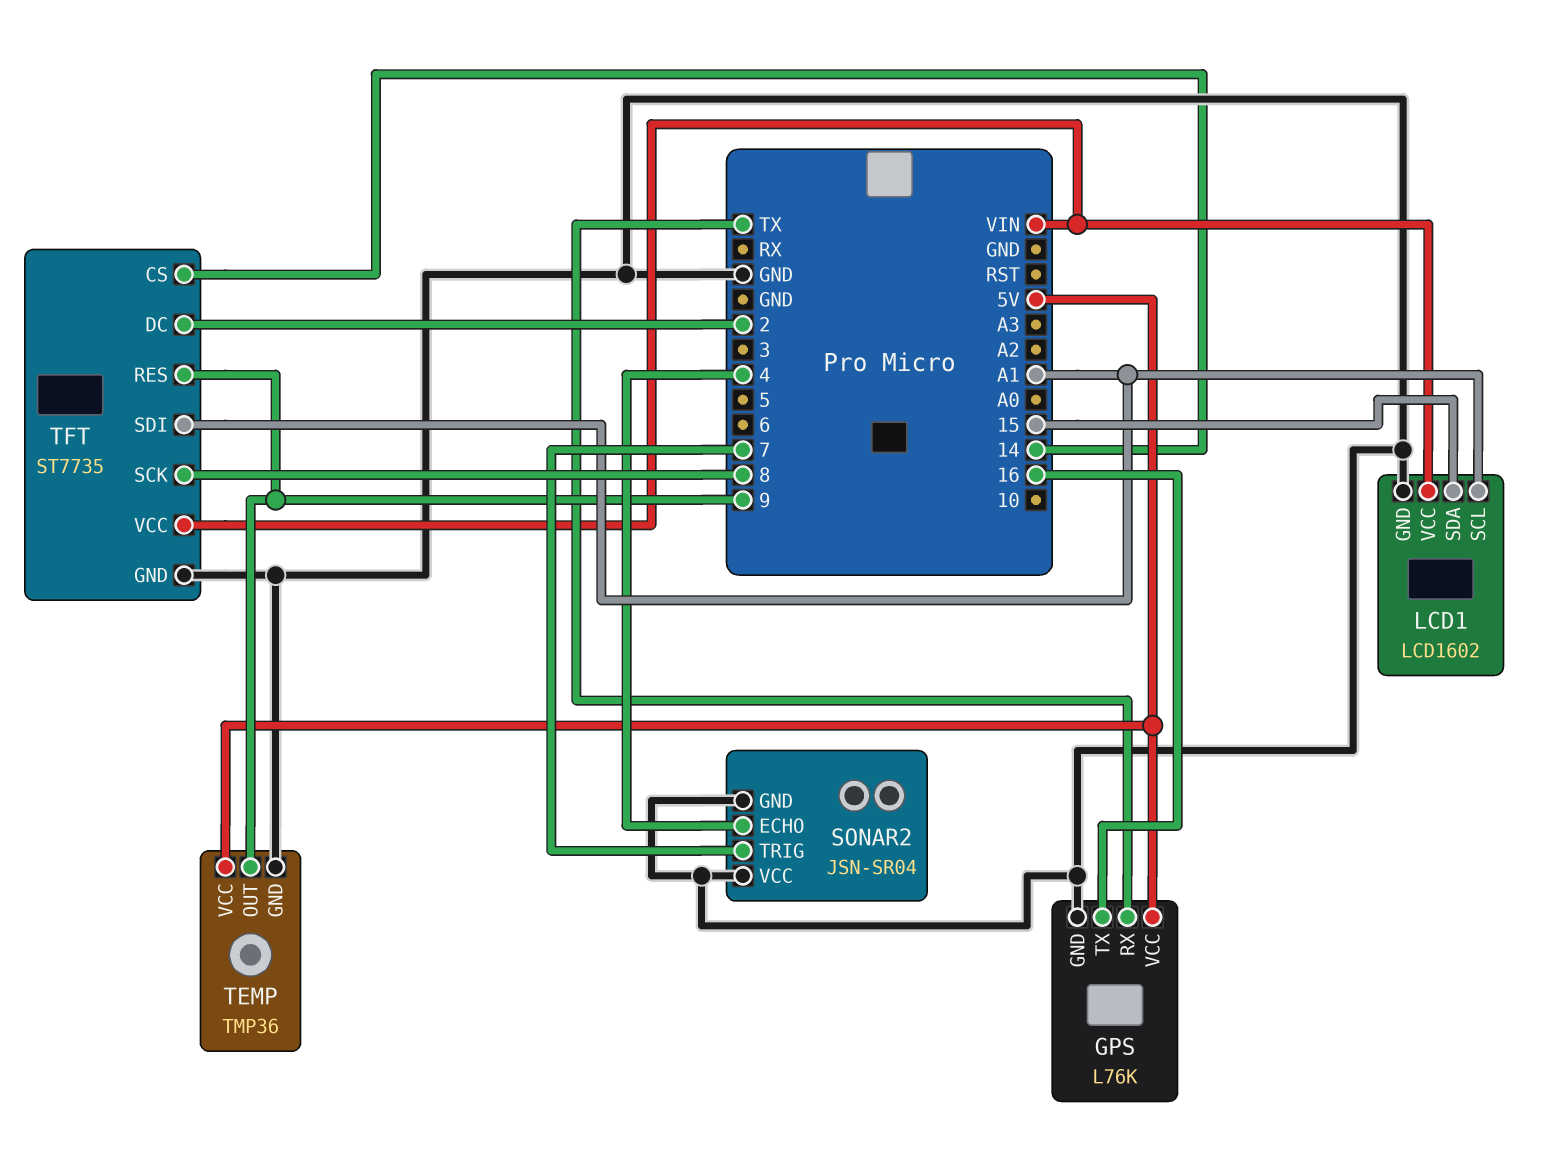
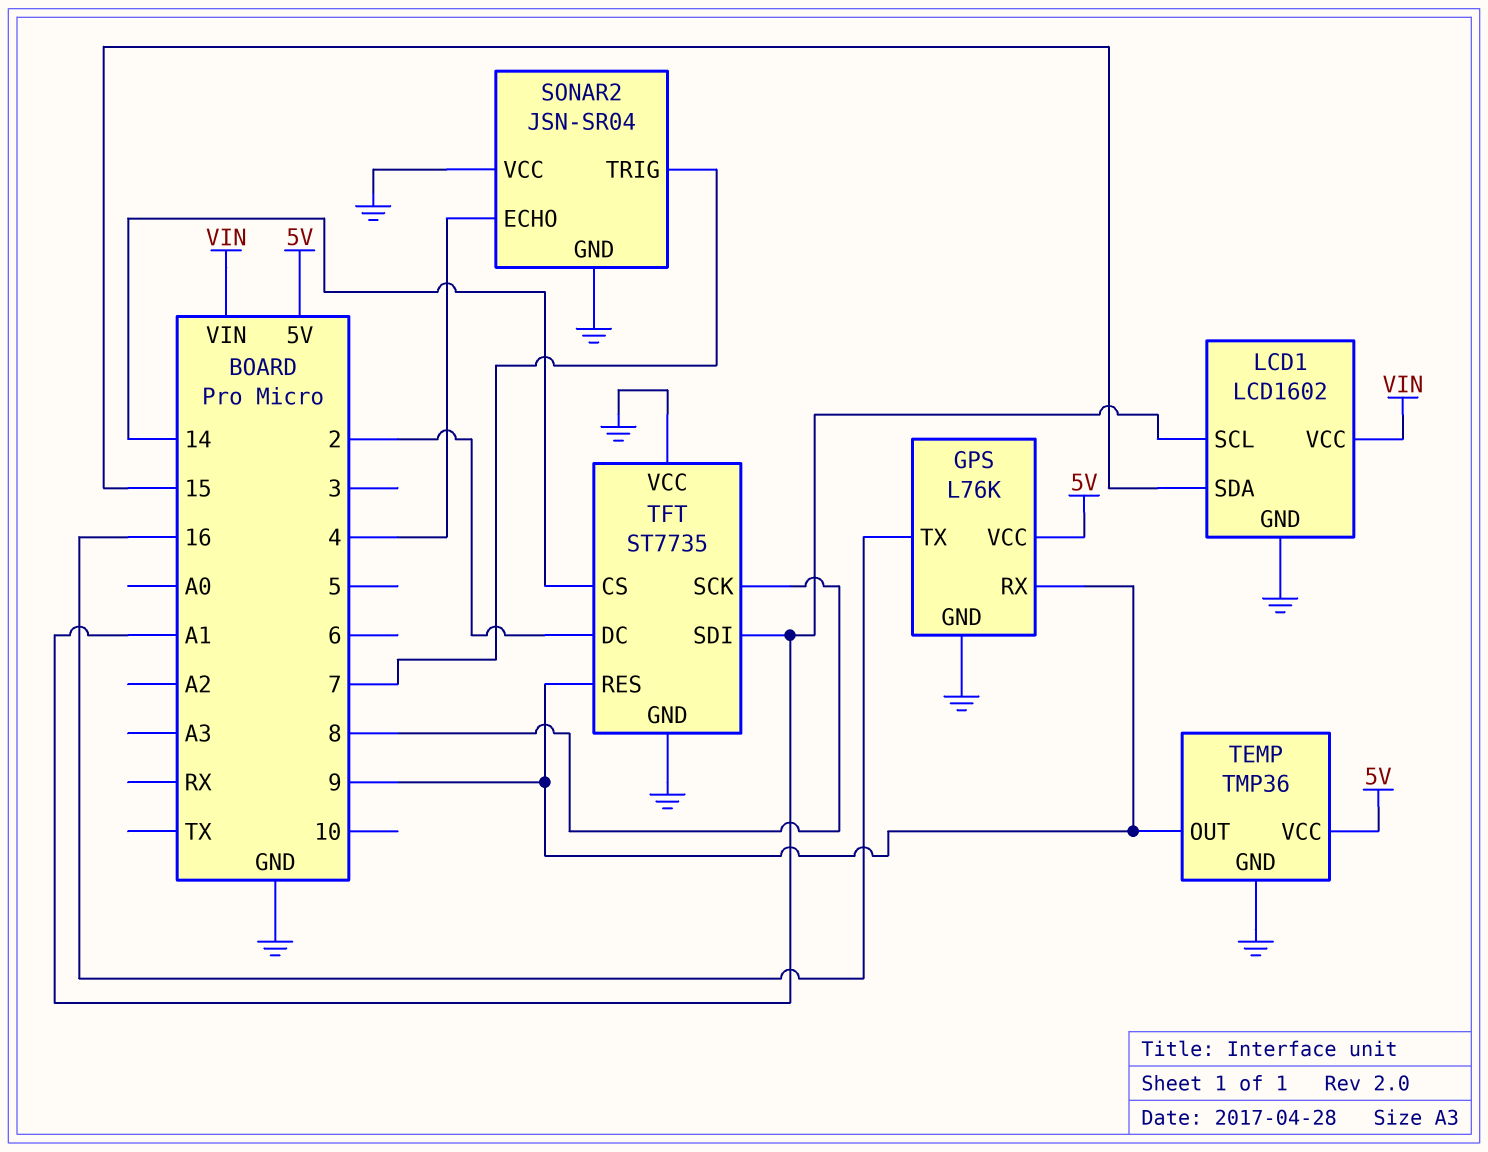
GPS pin RX: TX -> 9
TFT pin VCC: VIN -> GND

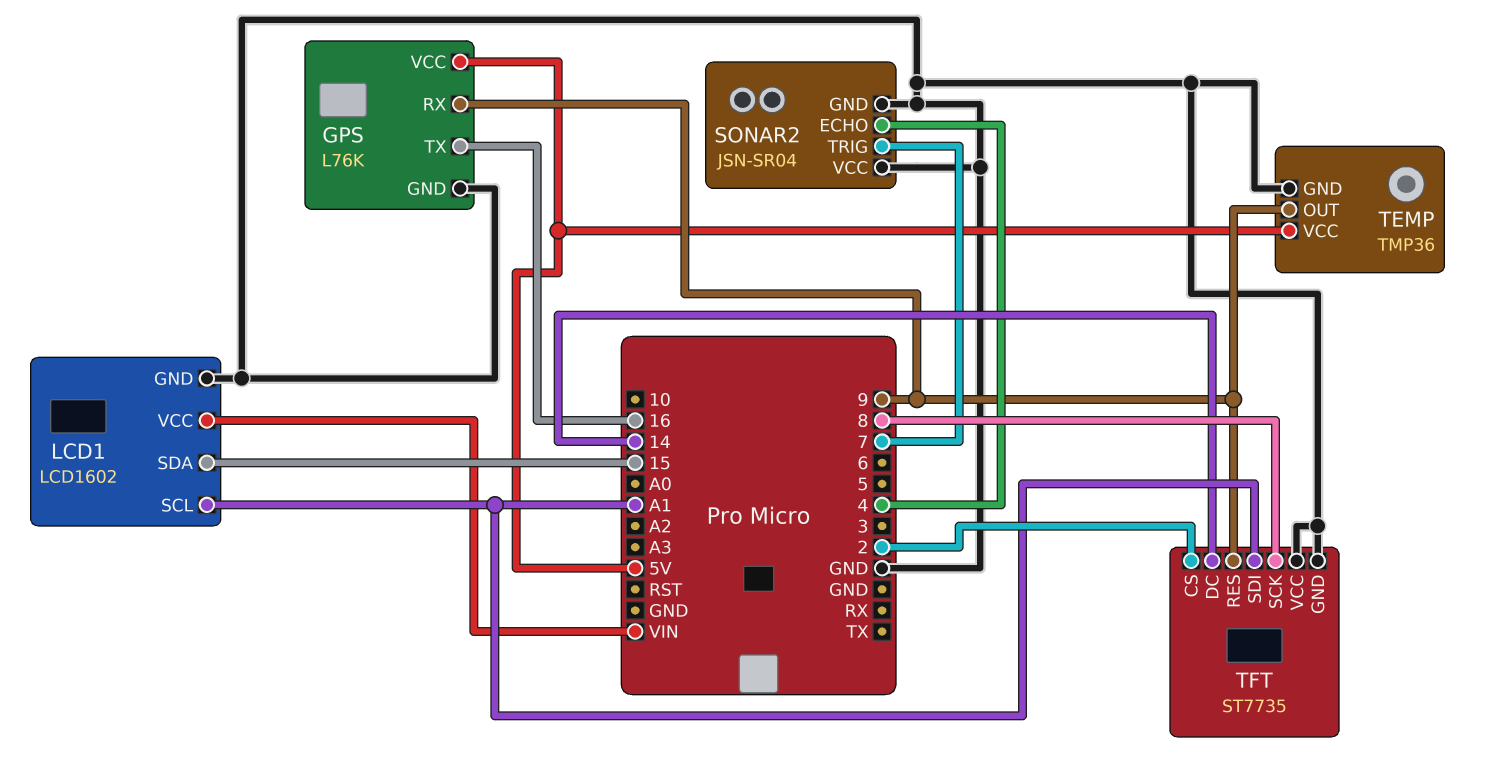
TFT pin CS: 14 -> 2
TFT pin DC: 2 -> 14

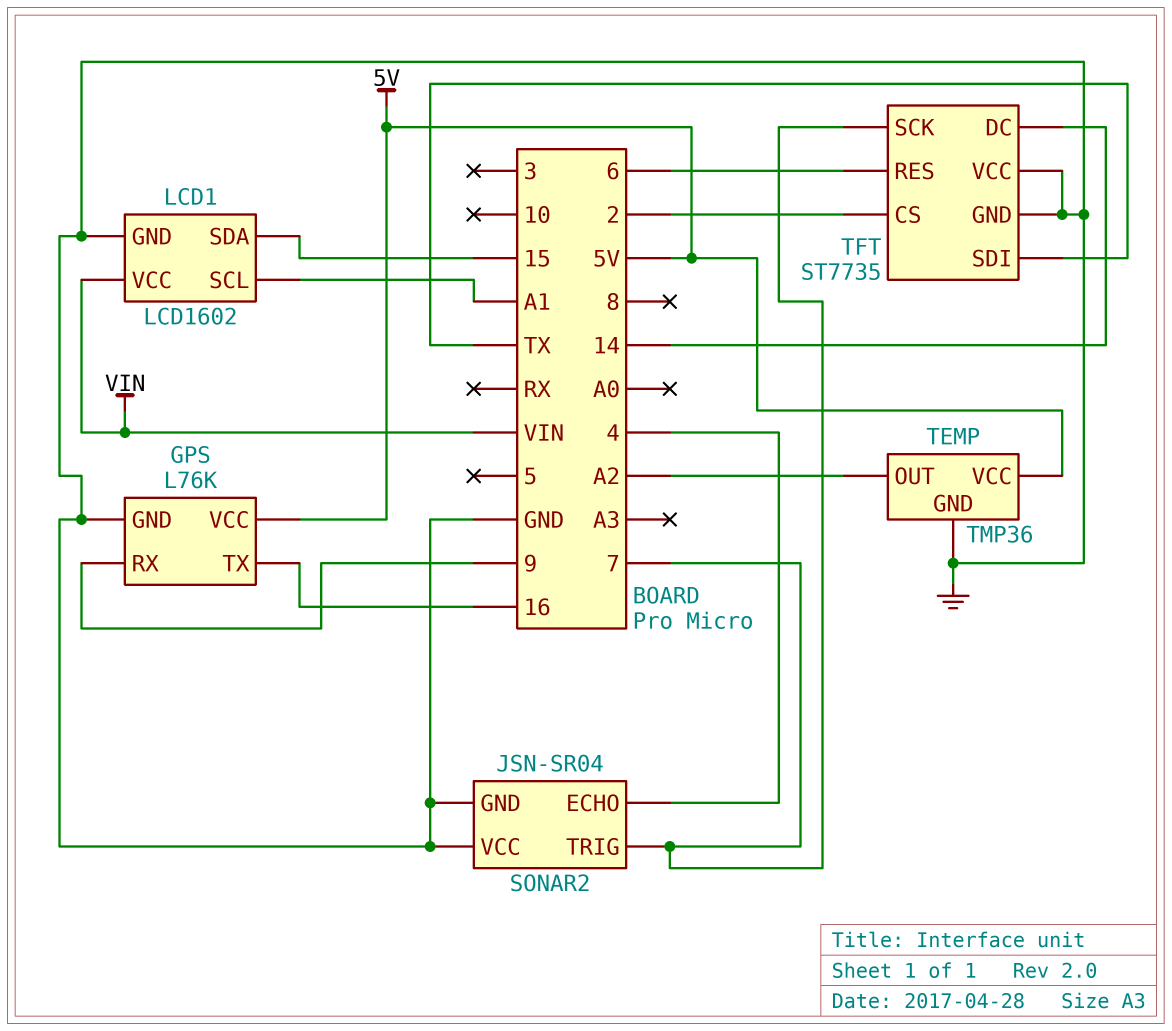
TEMP pin OUT: 9 -> A2
TFT pin RES: 9 -> 6
TFT pin SCK: 8 -> 7
TFT pin SDI: A1 -> TX

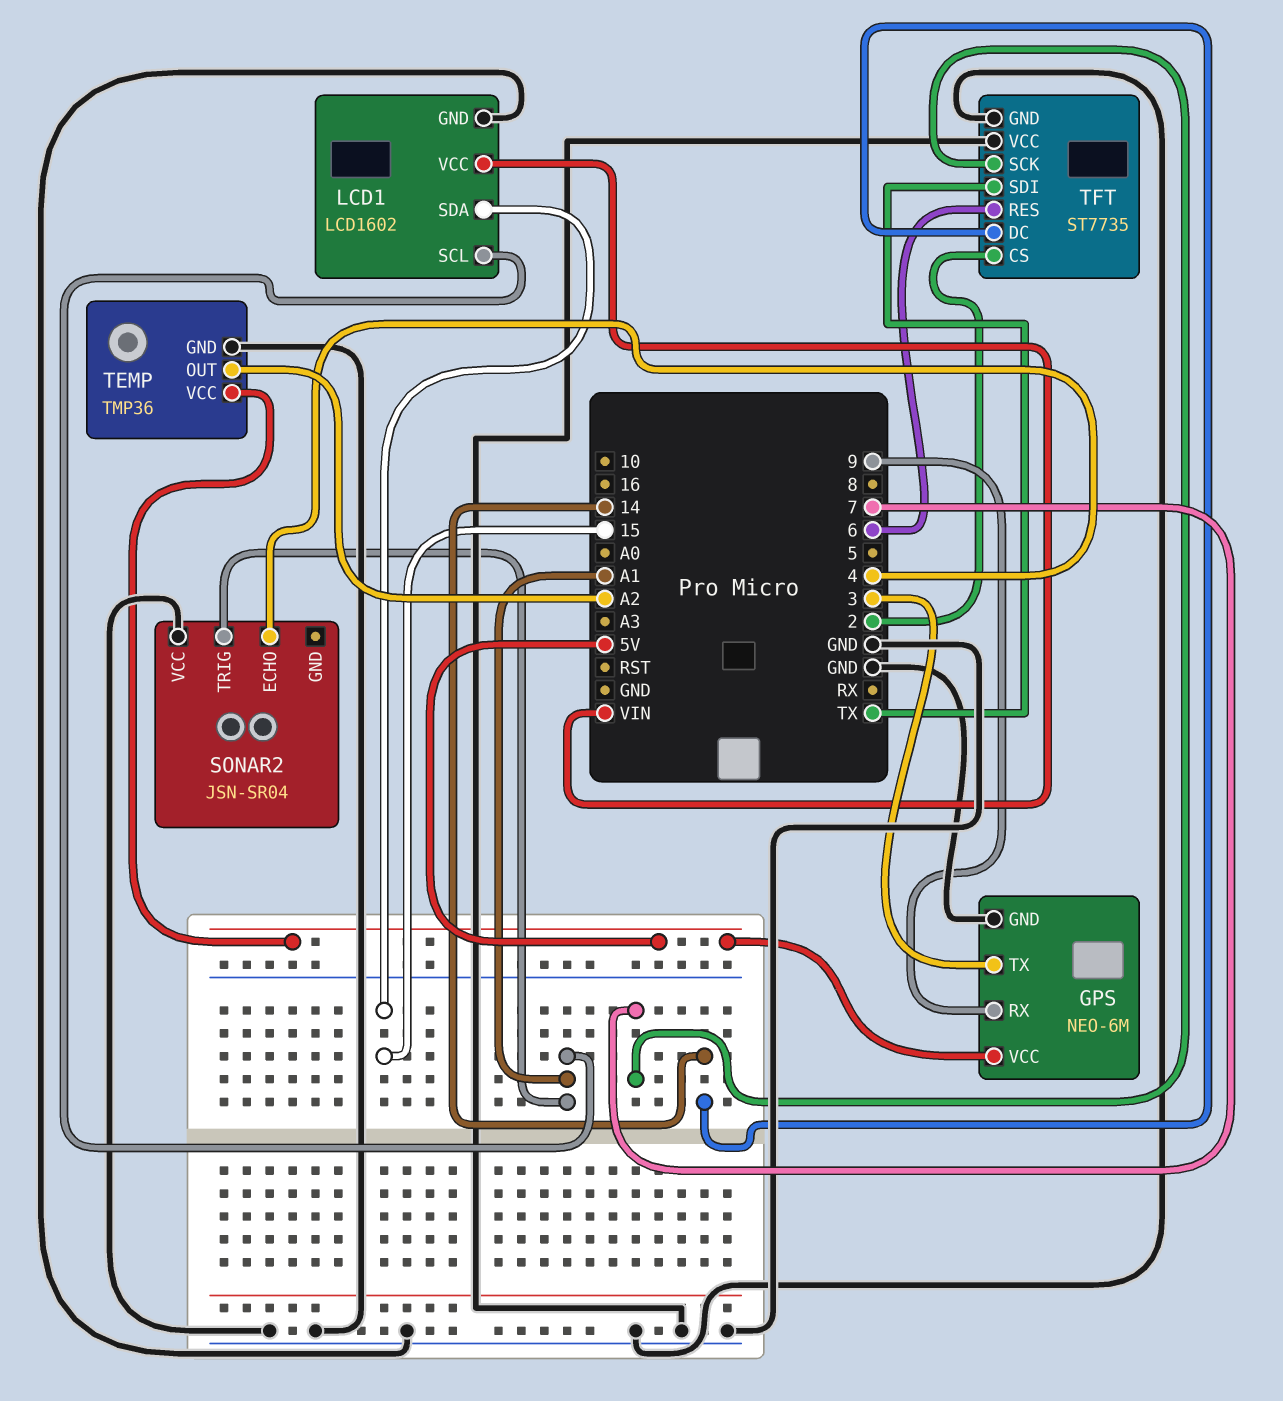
GPS: L76K -> NEO-6M
GPS pin TX: 16 -> 3
SONAR2 pin GND: GND -> none
SONAR2 pin TRIG: 7 -> A1

